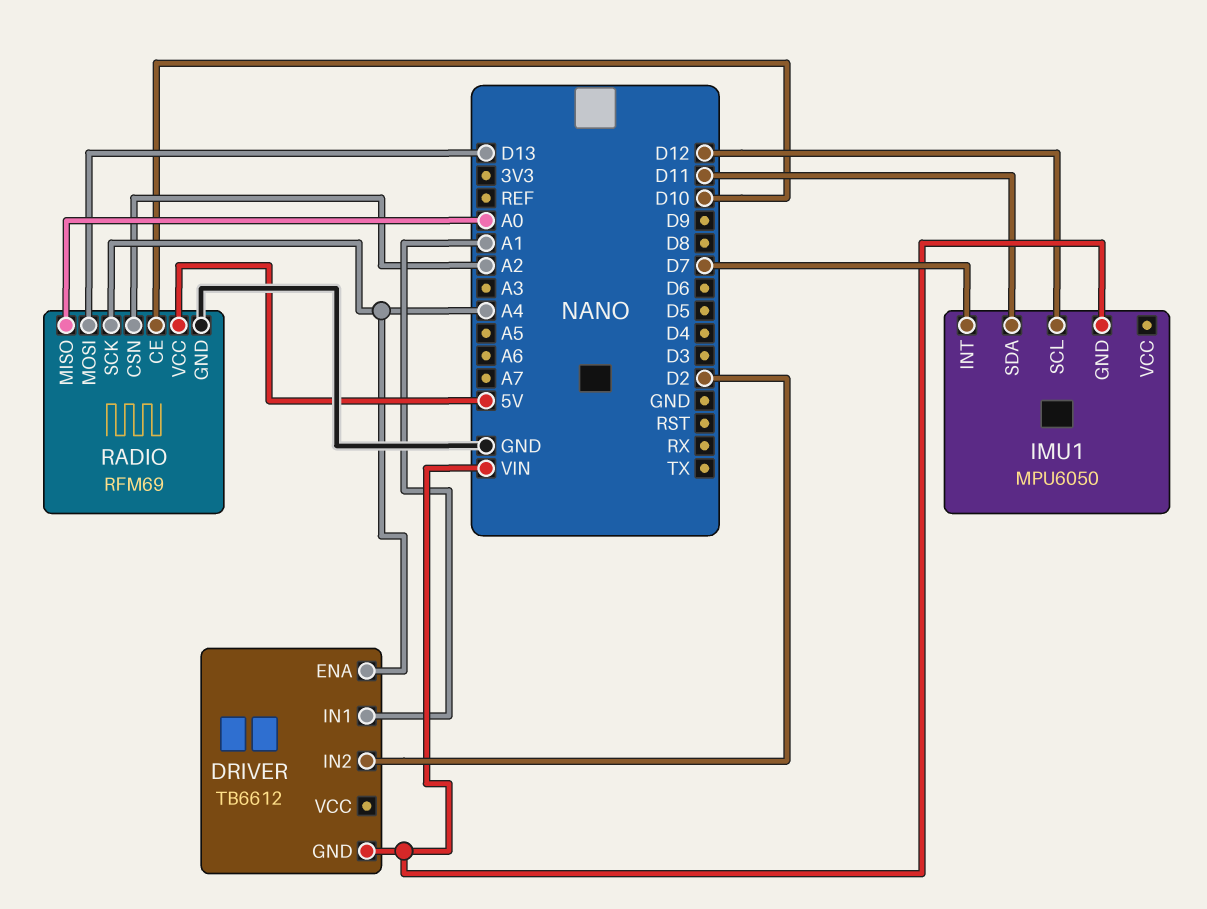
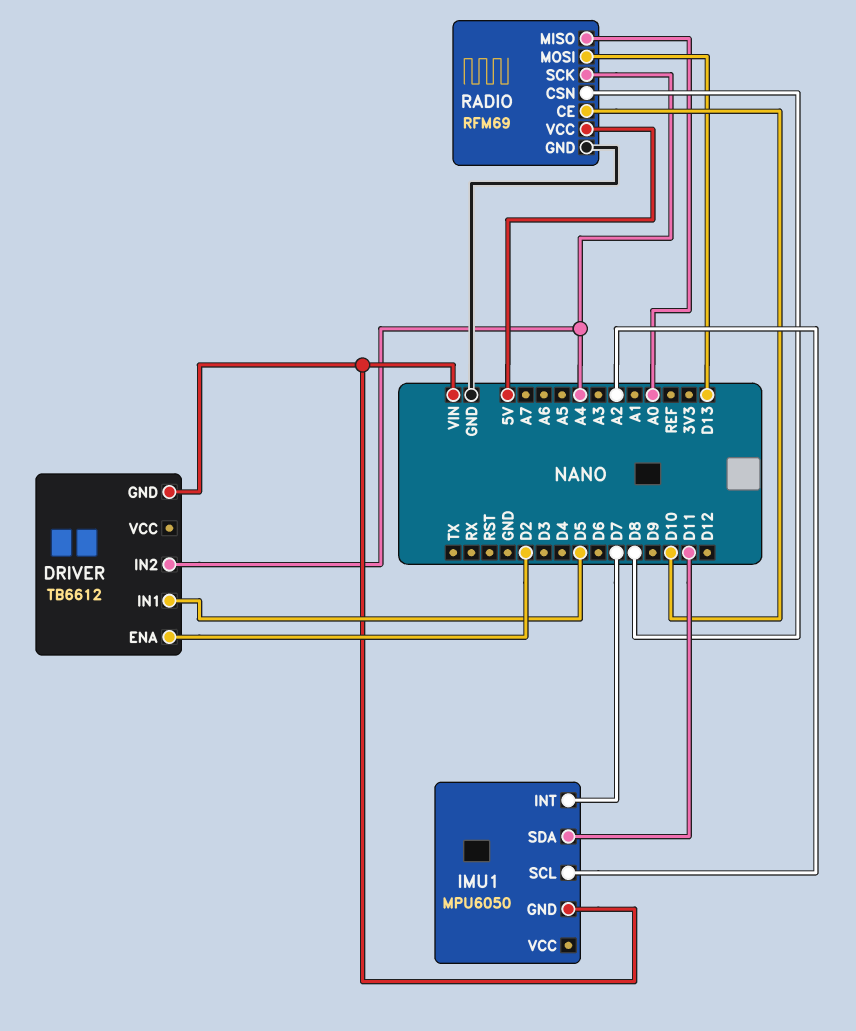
DRIVER pin ENA: A4 -> D2
DRIVER pin IN1: A1 -> D5
DRIVER pin IN2: D2 -> A4
IMU1 pin SCL: D12 -> A2
RADIO pin CSN: A2 -> D8

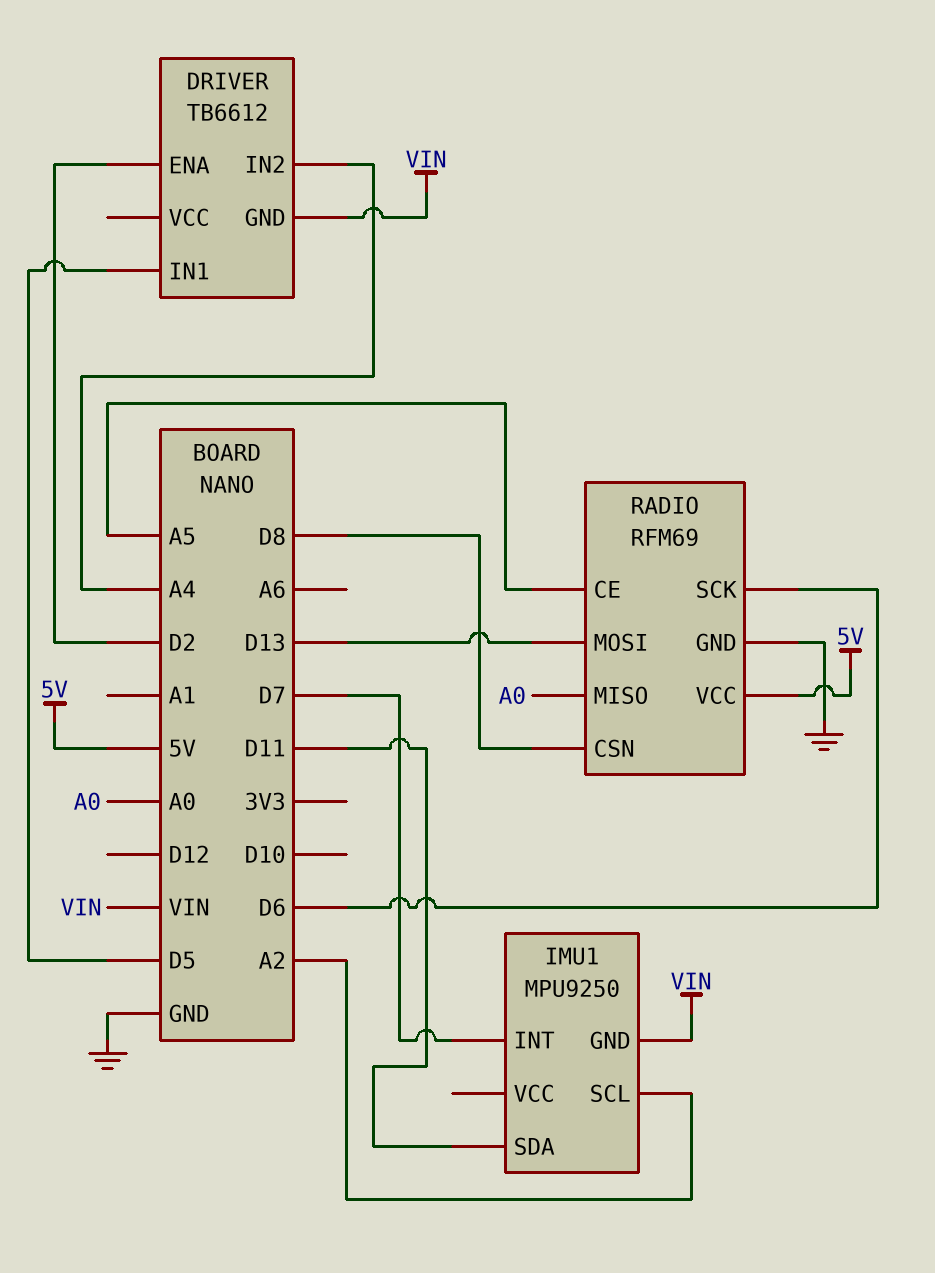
IMU1: MPU6050 -> MPU9250
RADIO pin CE: D10 -> A5
RADIO pin SCK: A4 -> D6

